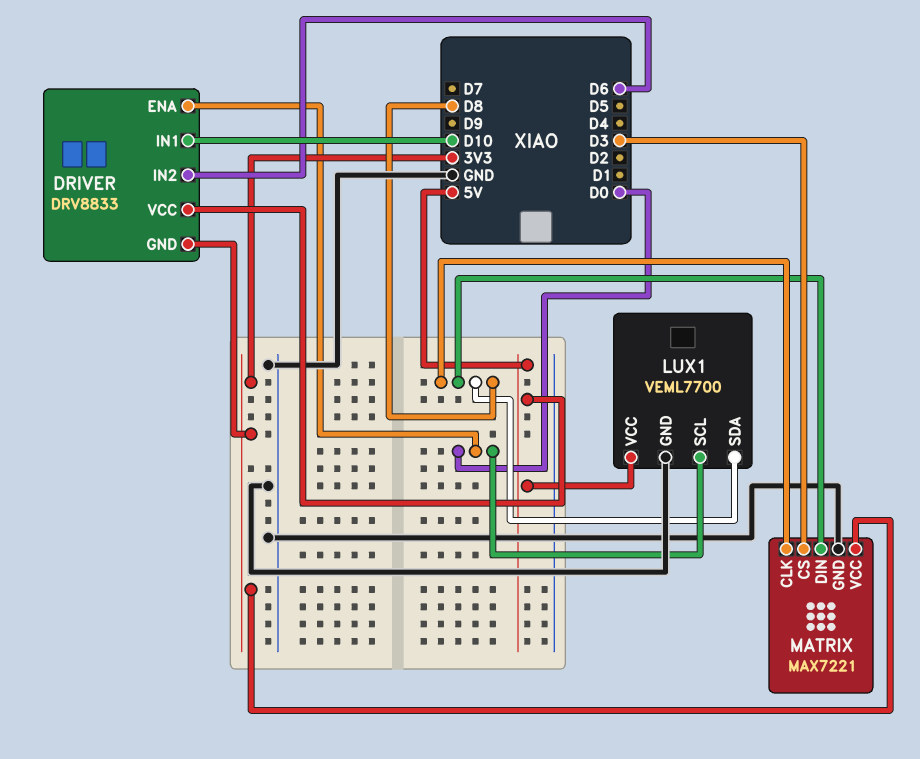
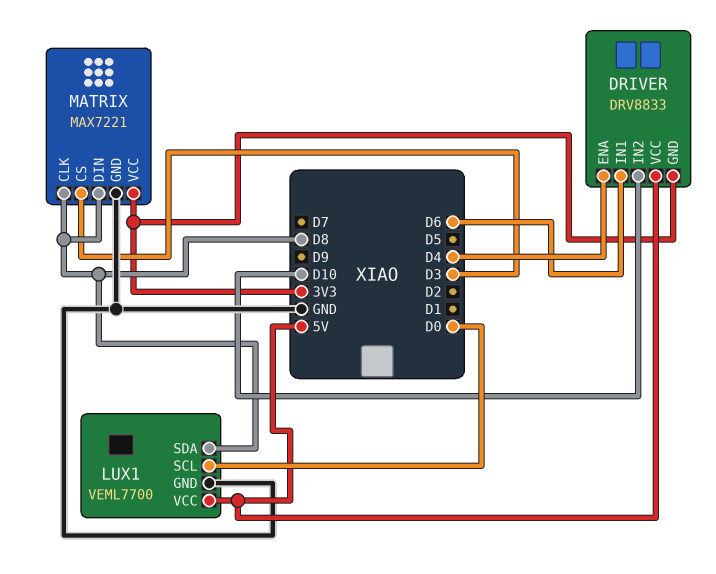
DRIVER pin ENA: D0 -> D4
DRIVER pin IN1: D10 -> D6
DRIVER pin IN2: D6 -> D10

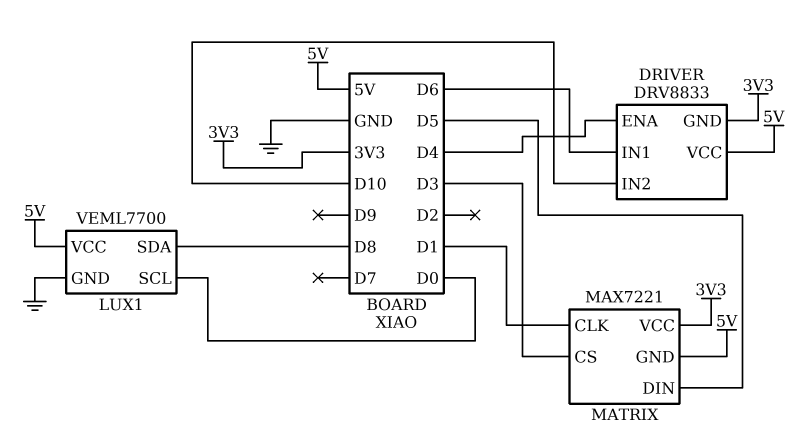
MATRIX pin CLK: D8 -> D1
MATRIX pin DIN: D8 -> D5
MATRIX pin GND: GND -> 5V

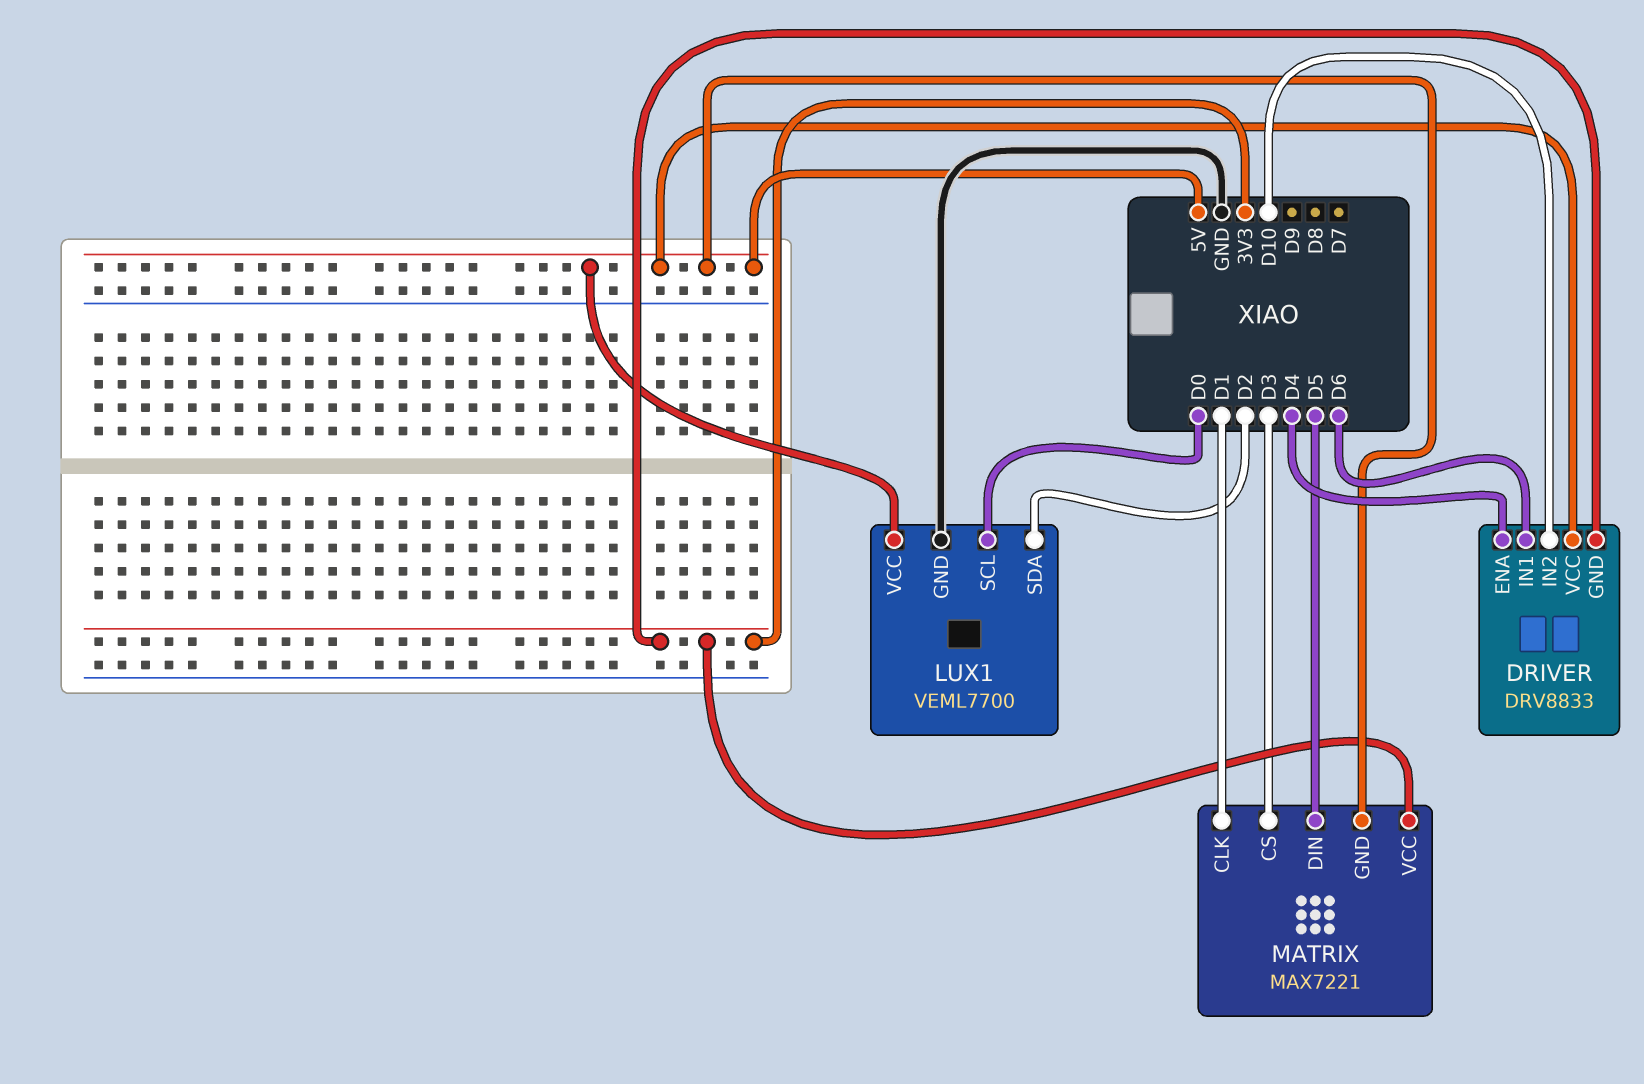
LUX1 pin SDA: D8 -> D2

